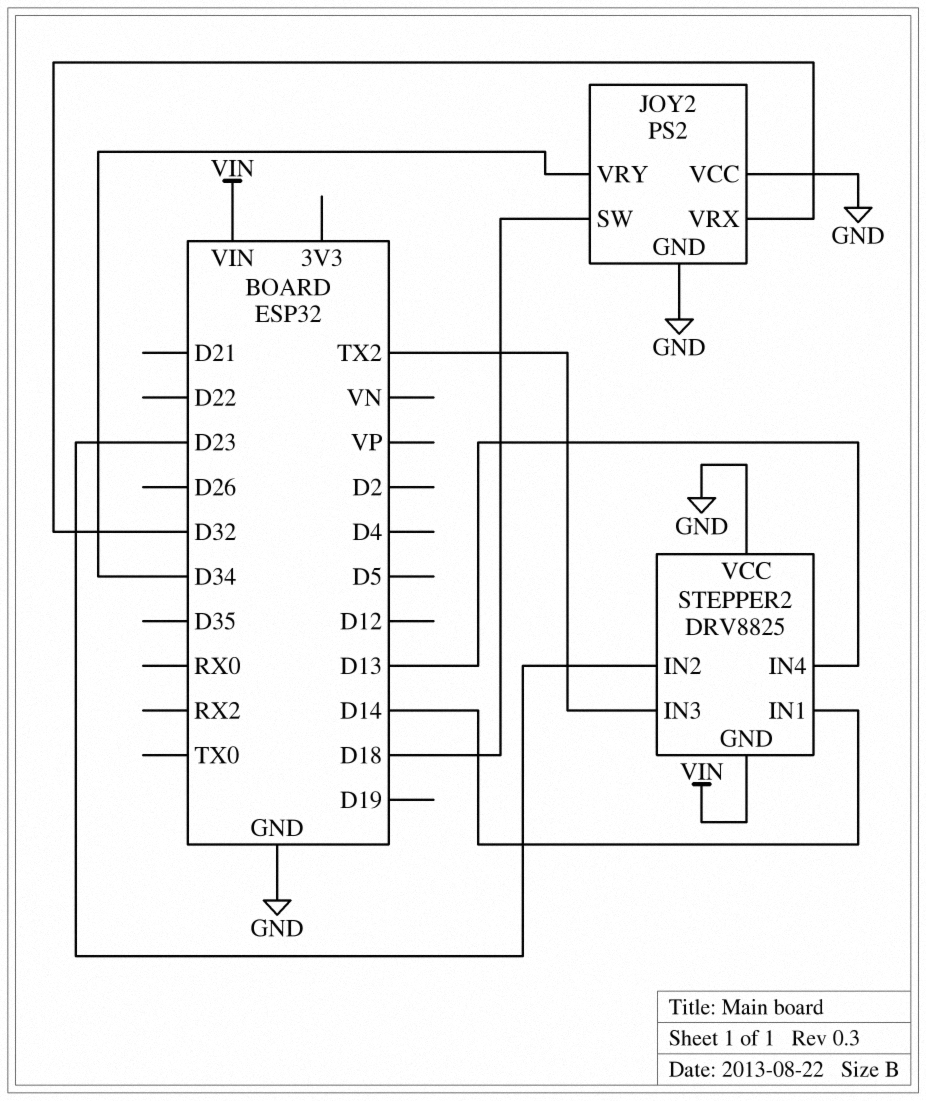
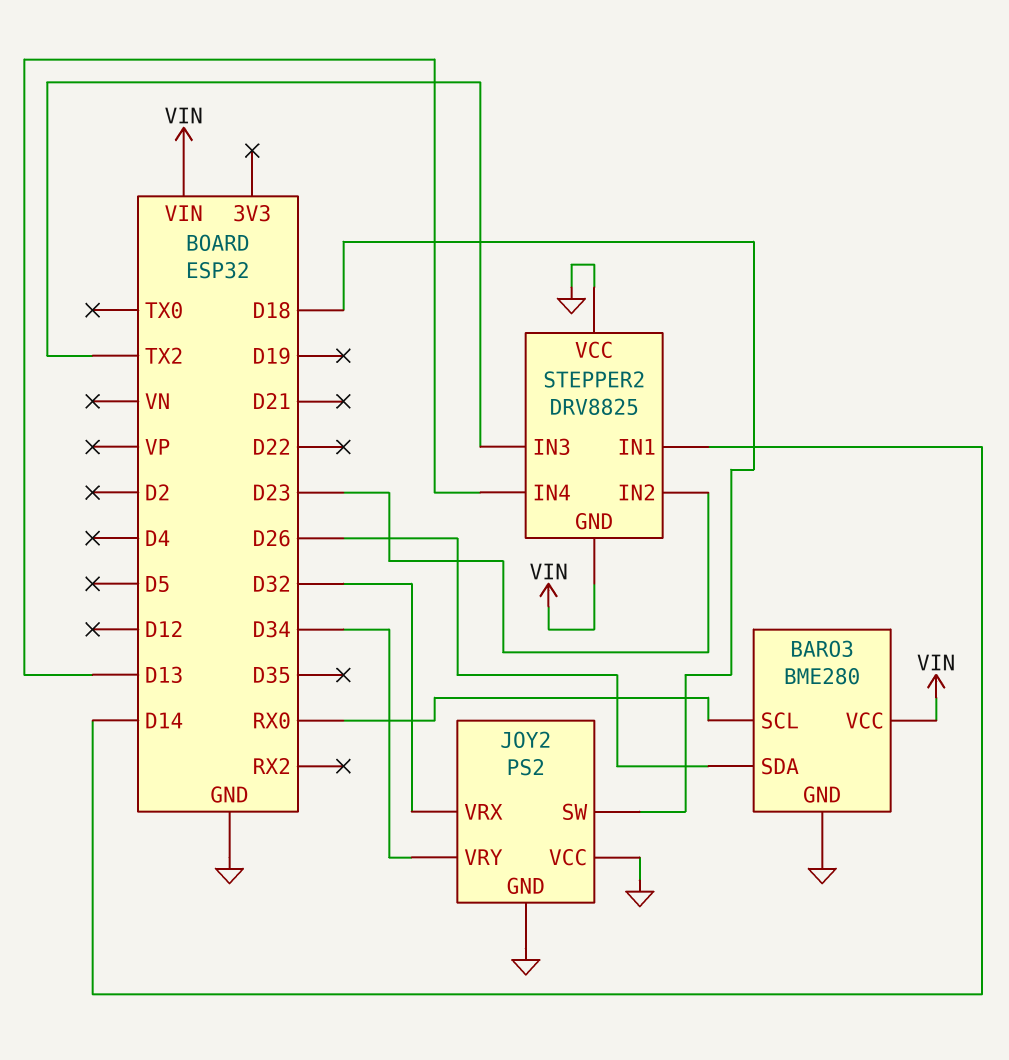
BARO3: none -> BME280
BARO3 pin GND: none -> GND
BARO3 pin SCL: none -> RX0
BARO3 pin SDA: none -> D26
BARO3 pin VCC: none -> VIN

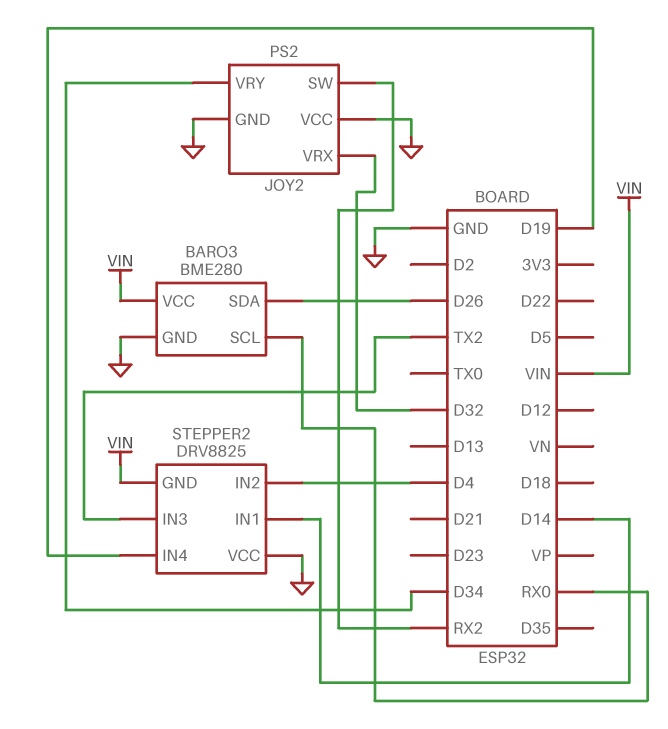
JOY2 pin SW: D18 -> RX2
STEPPER2 pin IN2: D23 -> D4
STEPPER2 pin IN4: D13 -> D19

